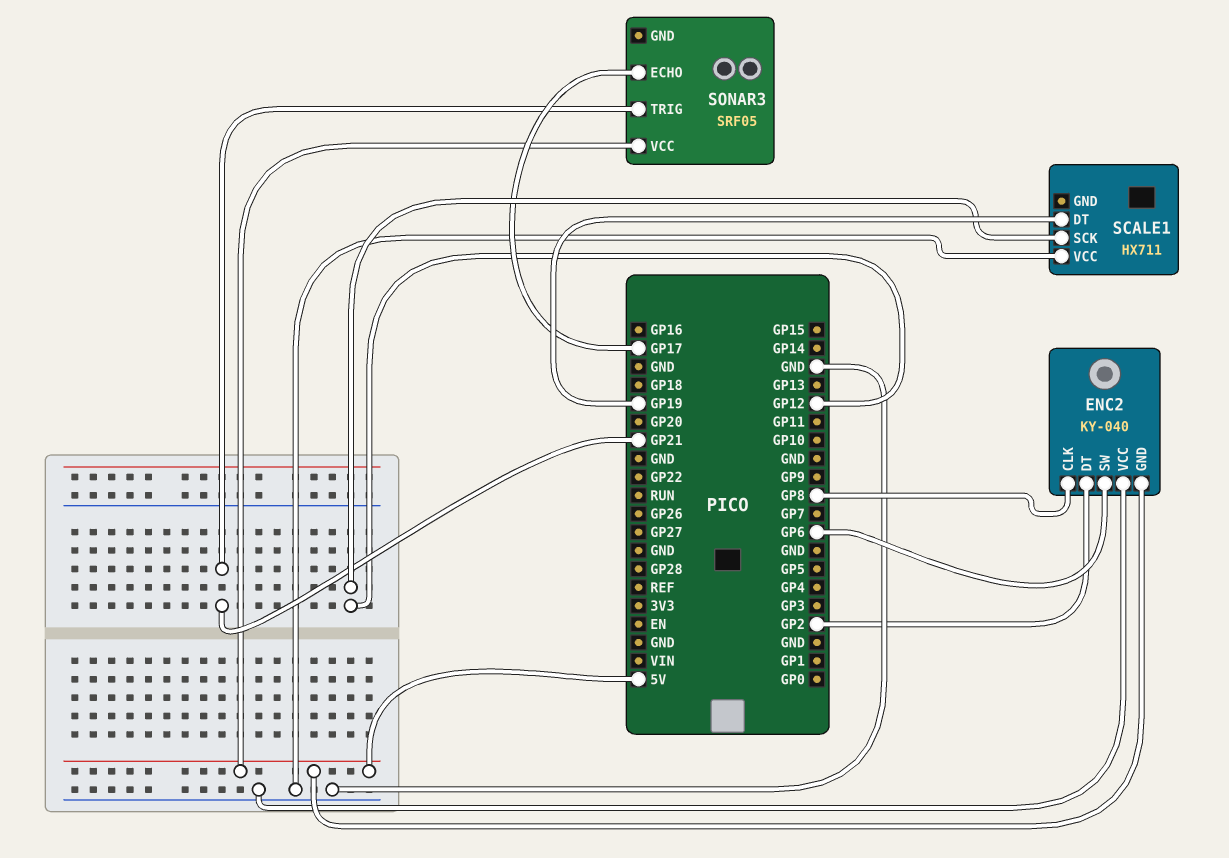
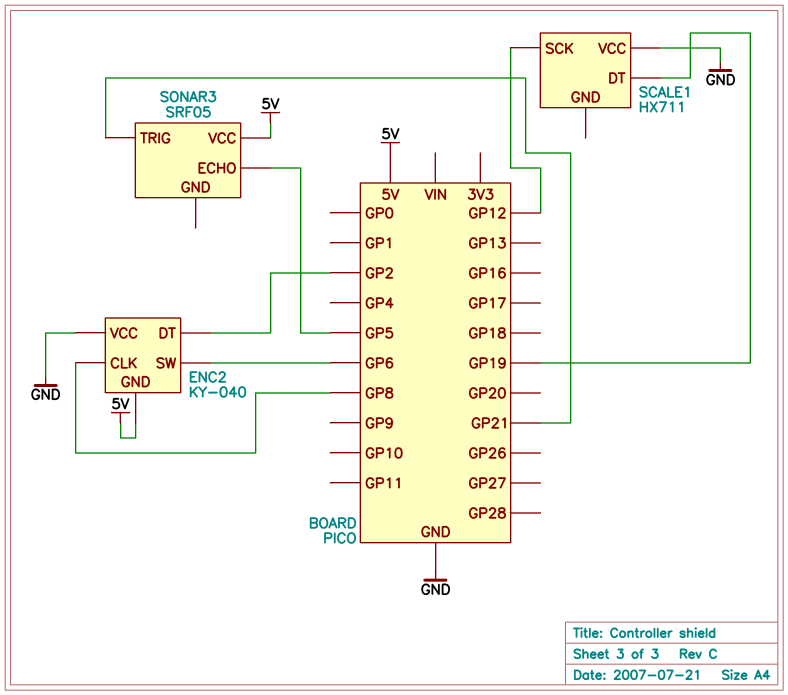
SONAR3 pin ECHO: GP17 -> GP5

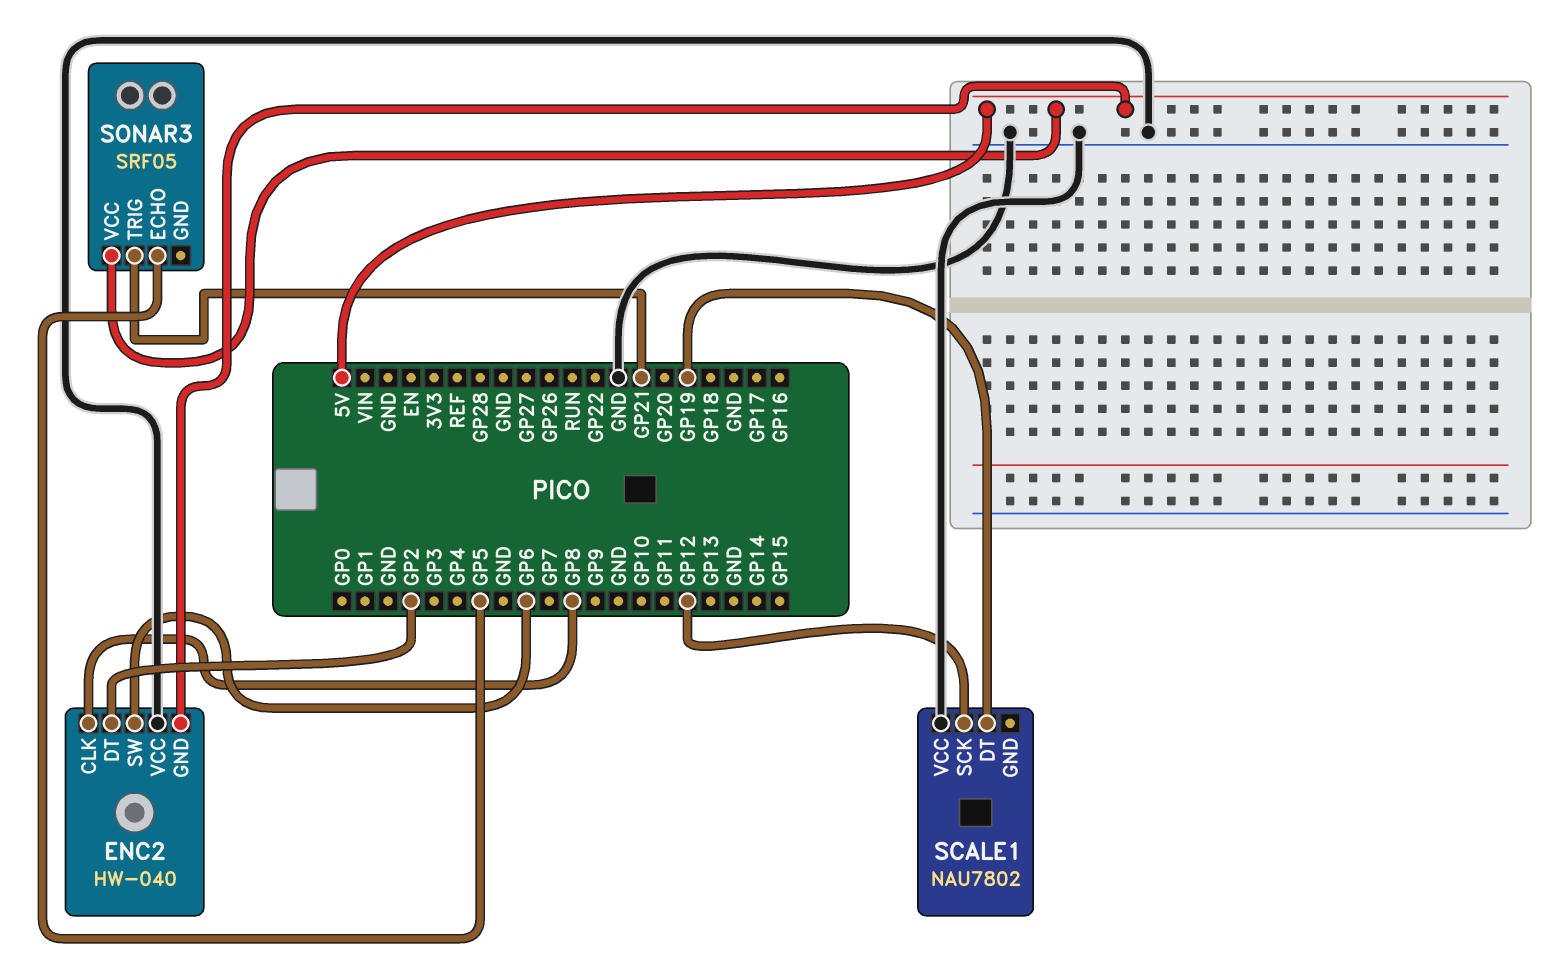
ENC2: KY-040 -> HW-040
SCALE1: HX711 -> NAU7802

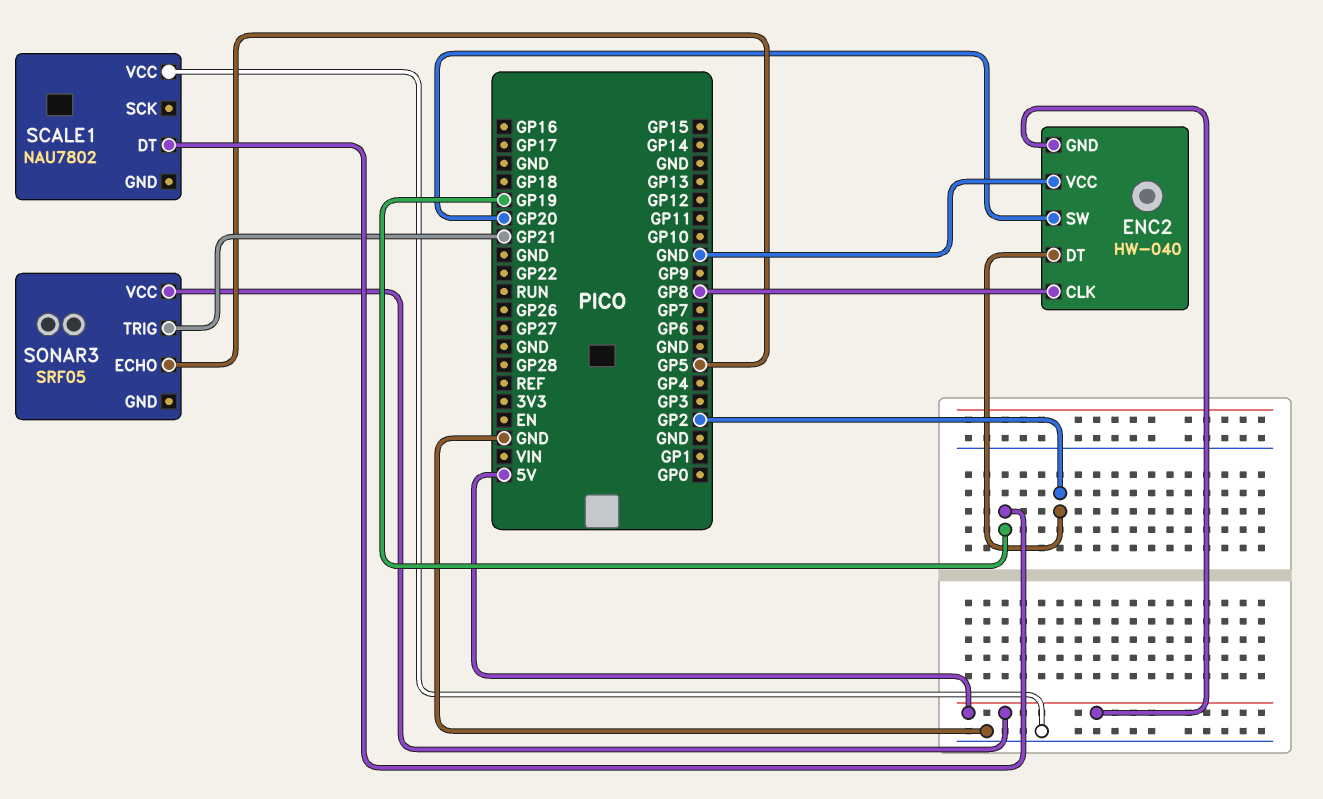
ENC2 pin SW: GP6 -> GP20
SCALE1 pin SCK: GP12 -> none

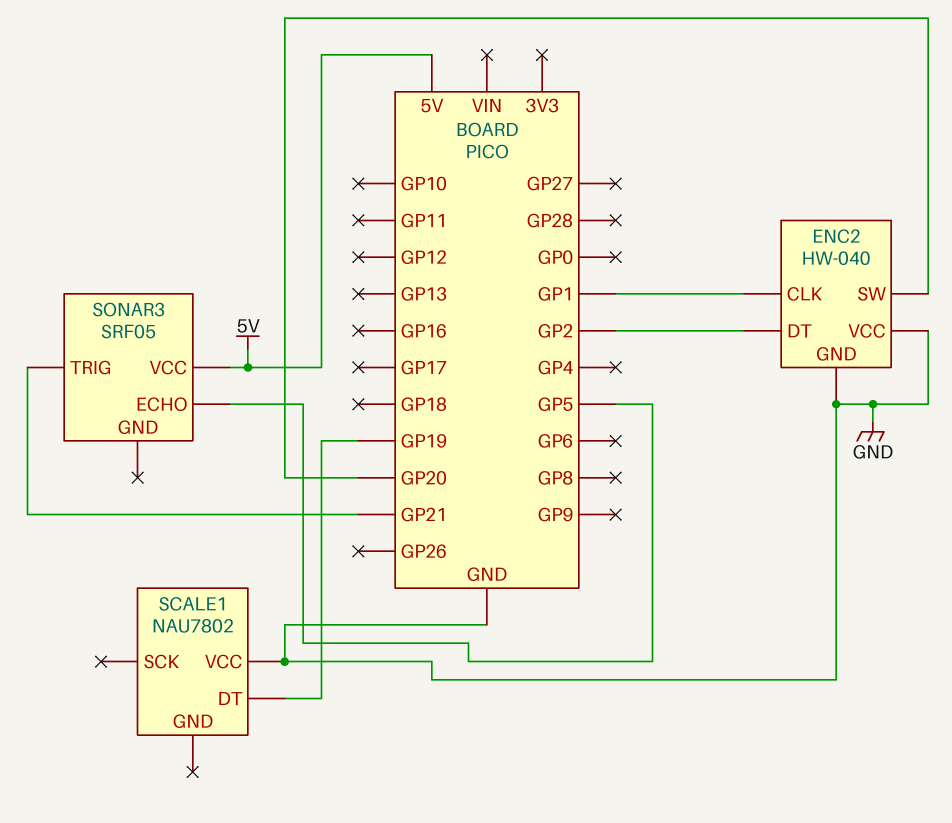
ENC2 pin CLK: GP8 -> GP1
ENC2 pin GND: 5V -> GND

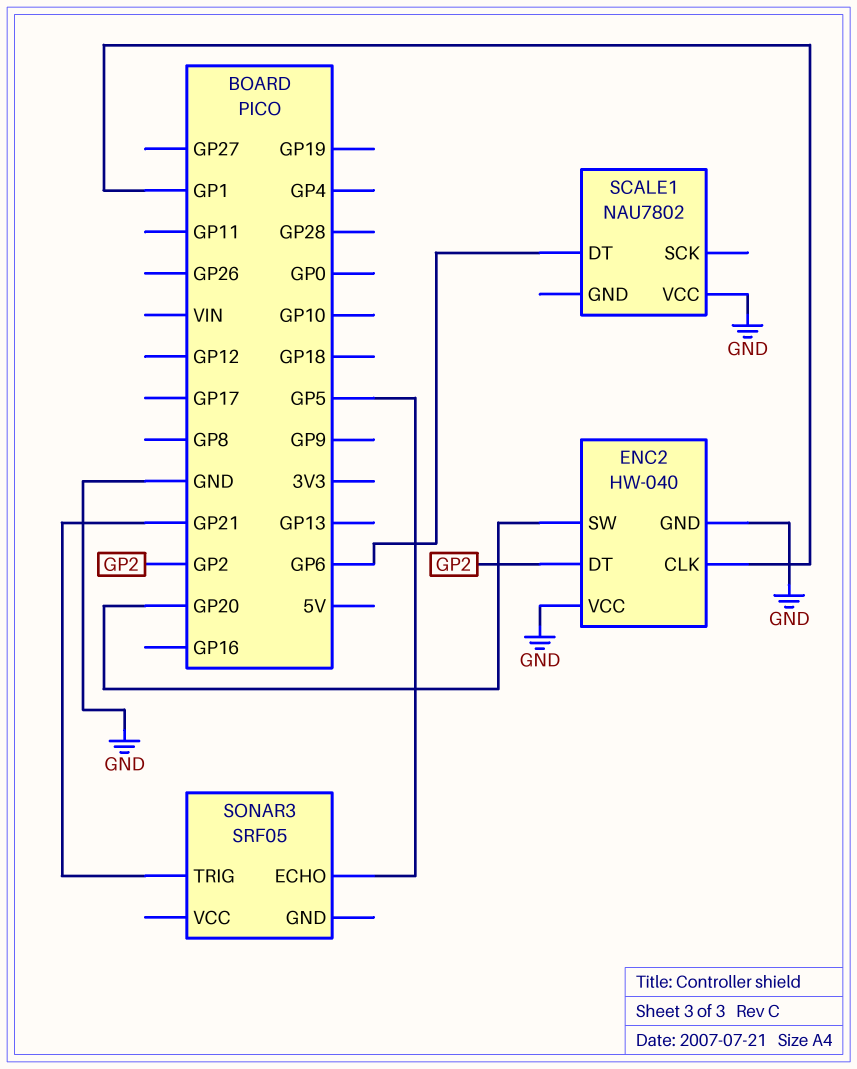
SCALE1 pin DT: GP19 -> GP6
SONAR3 pin VCC: 5V -> none

